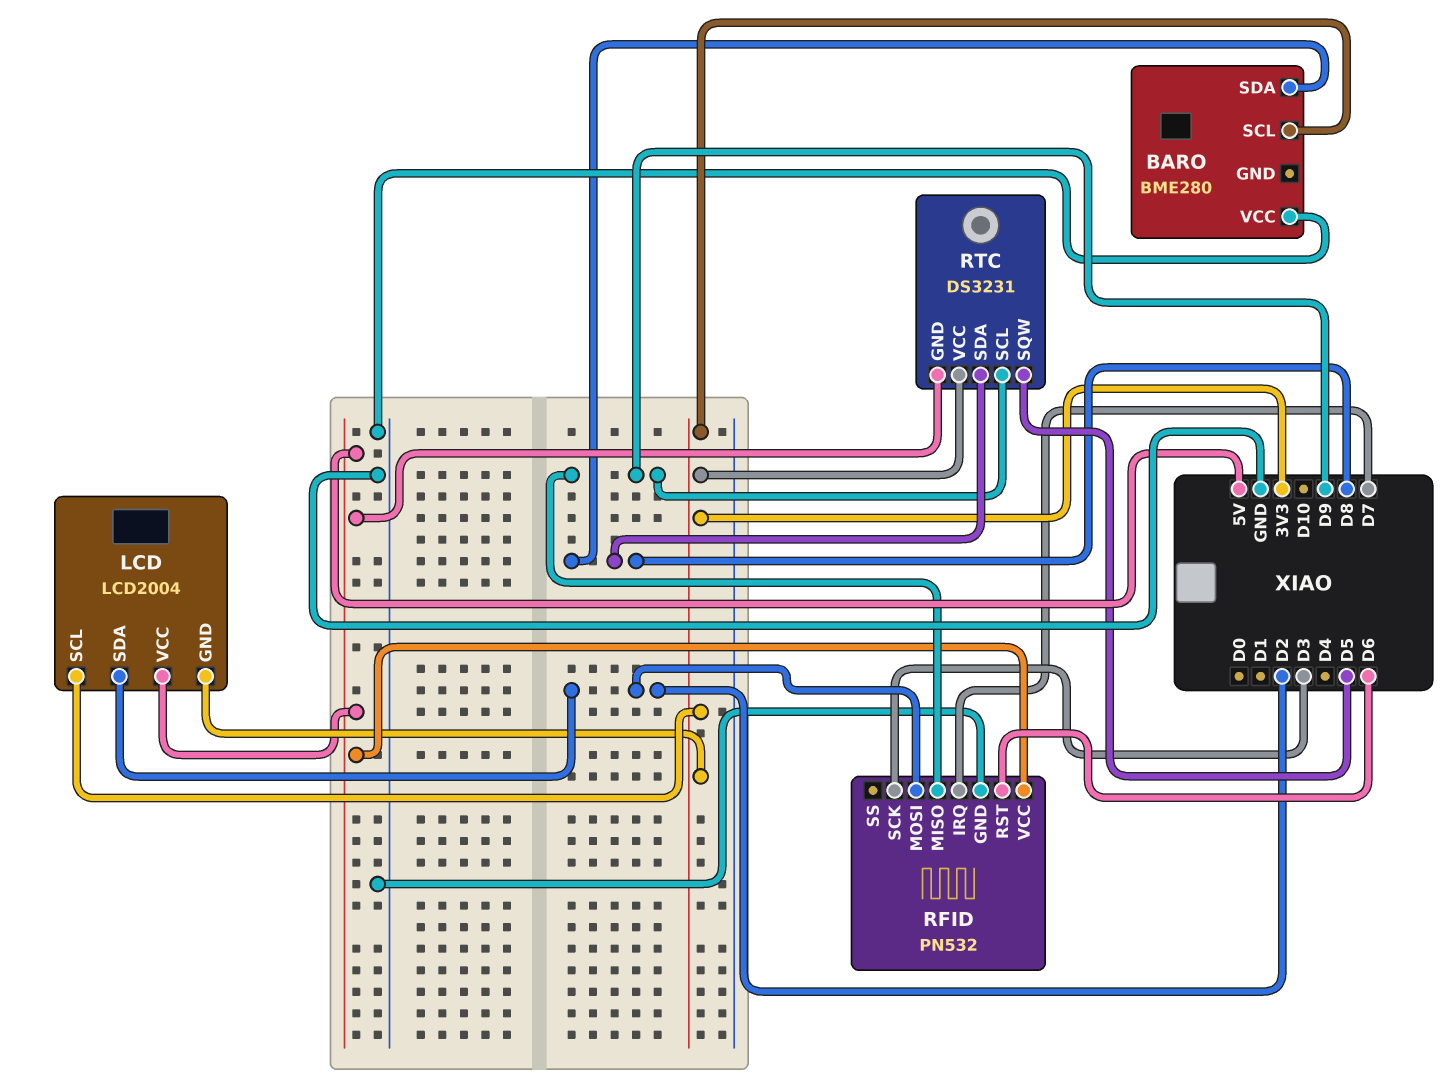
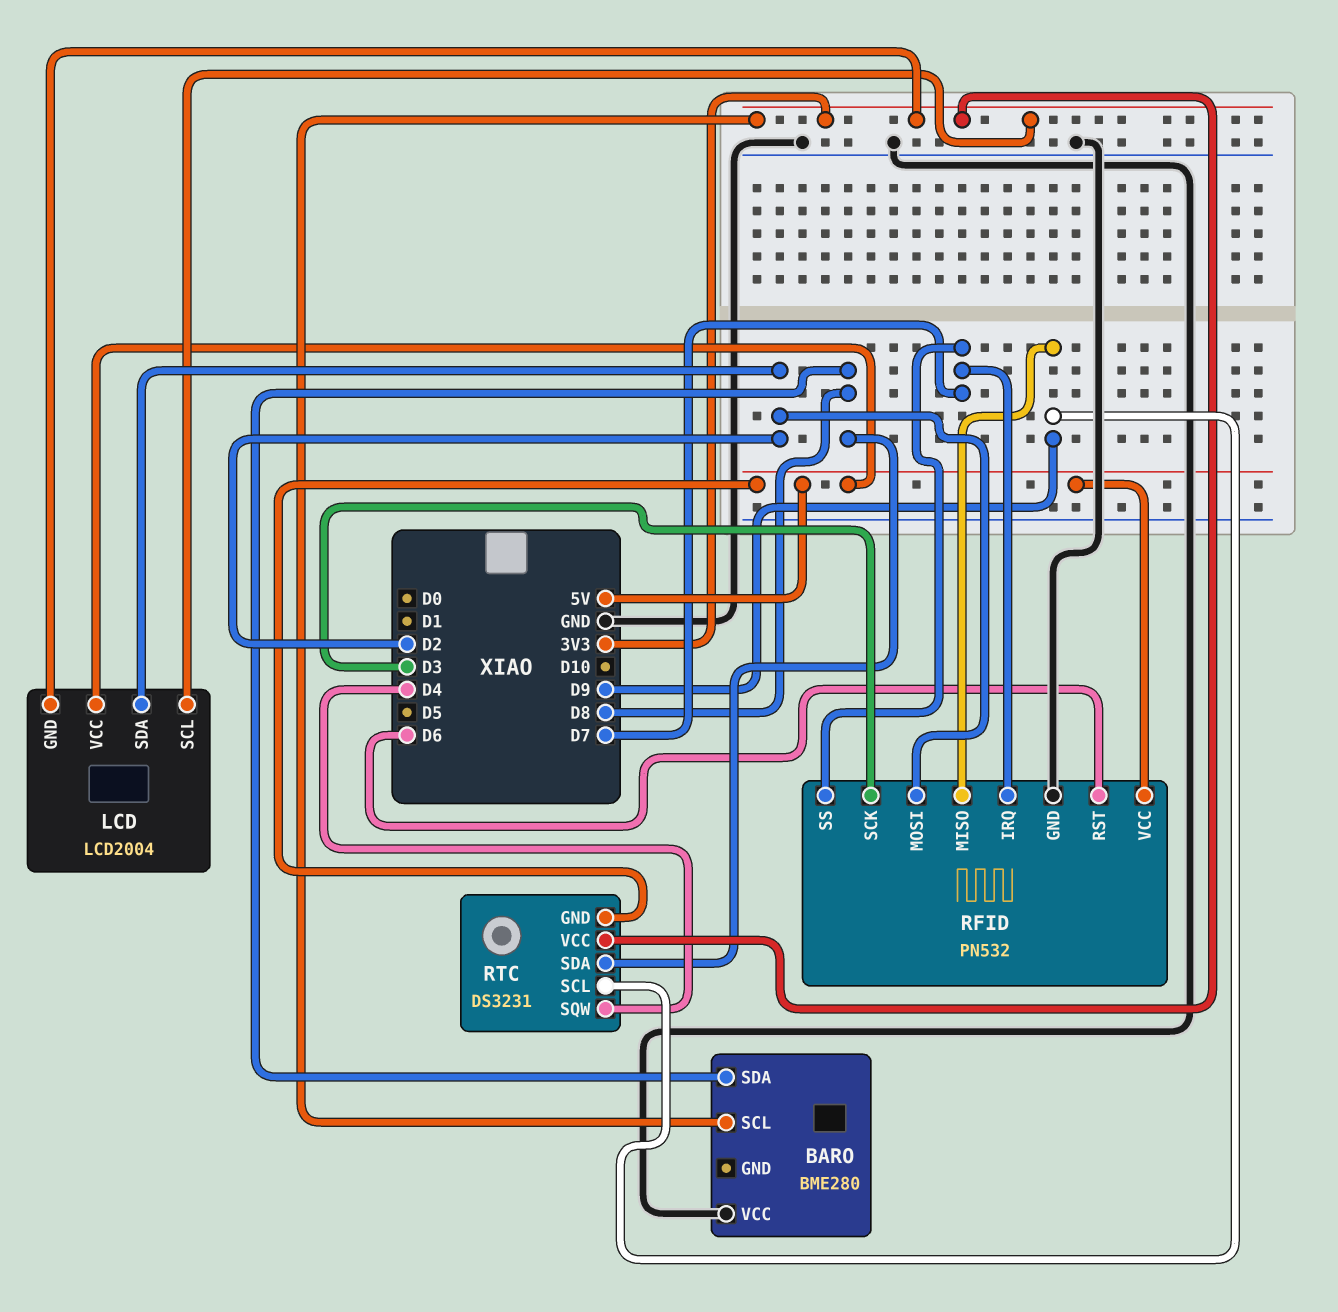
RFID pin SS: none -> D7
RTC pin SQW: D5 -> D4

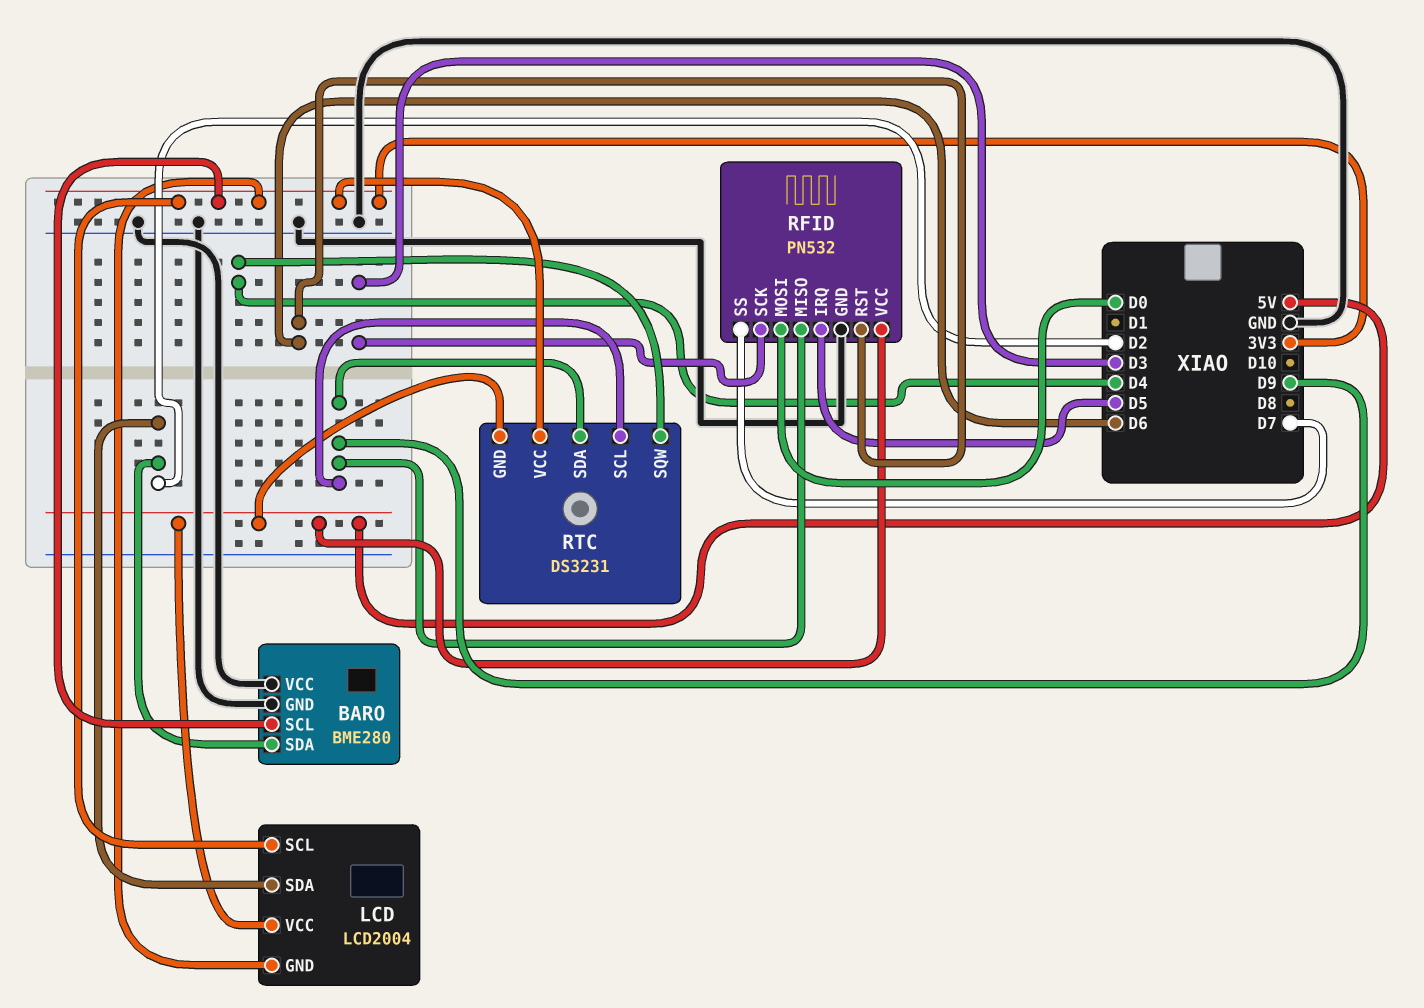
BARO pin GND: none -> GND
BARO pin SDA: D8 -> D2
RFID pin IRQ: D7 -> D5
RFID pin MOSI: D2 -> D0
RTC pin SDA: D8 -> D9

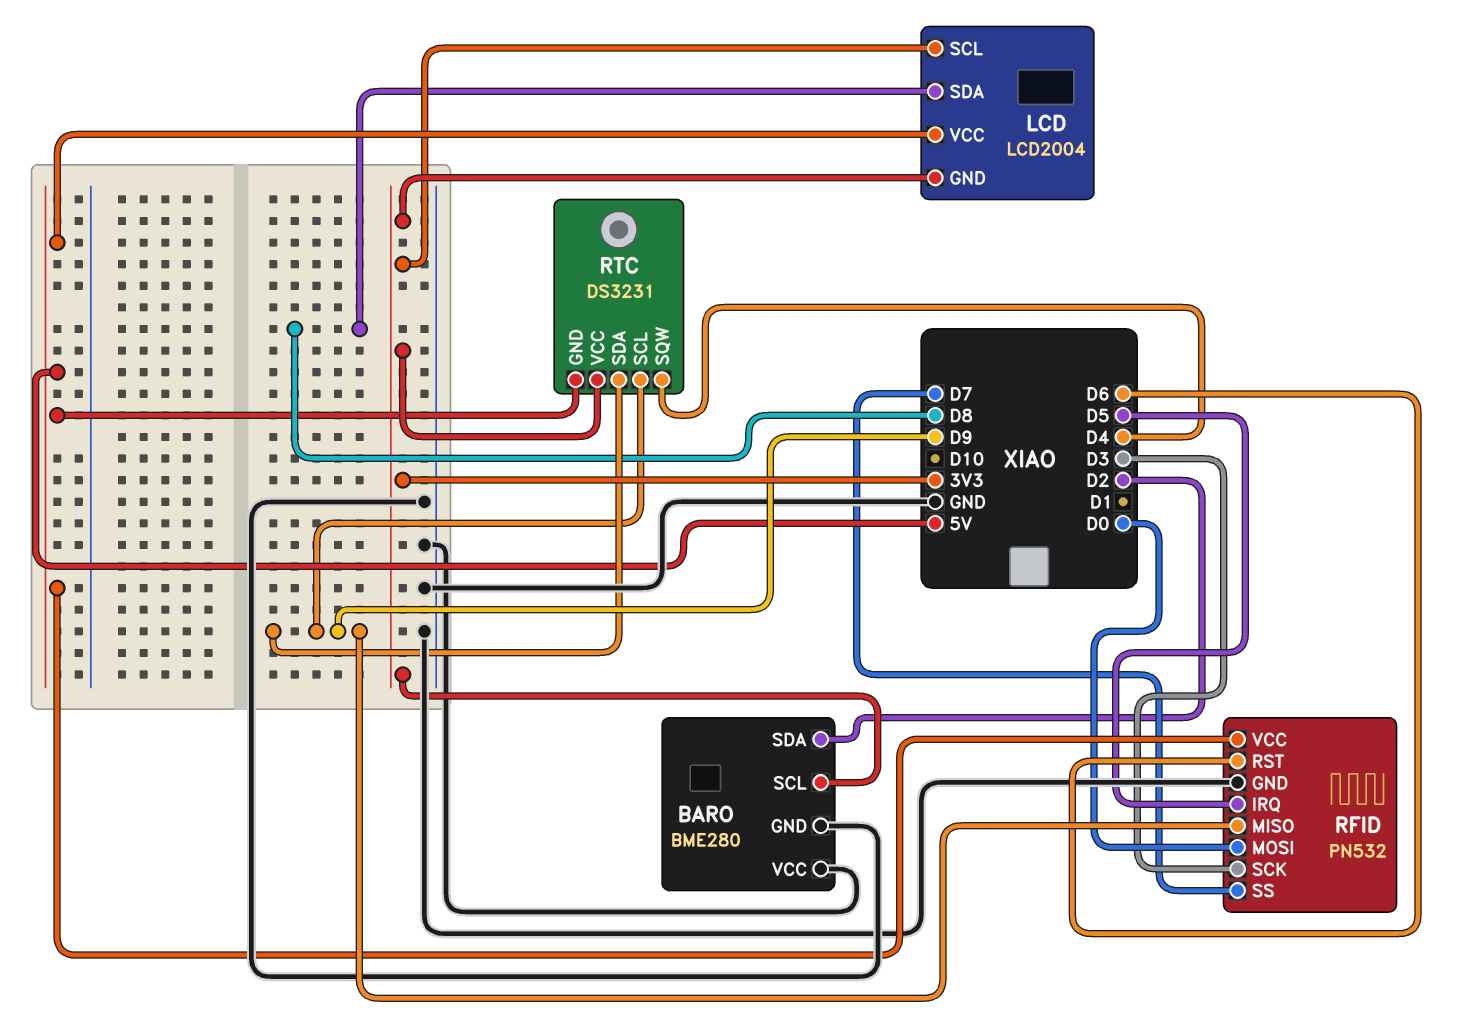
LCD pin SDA: D2 -> D8

